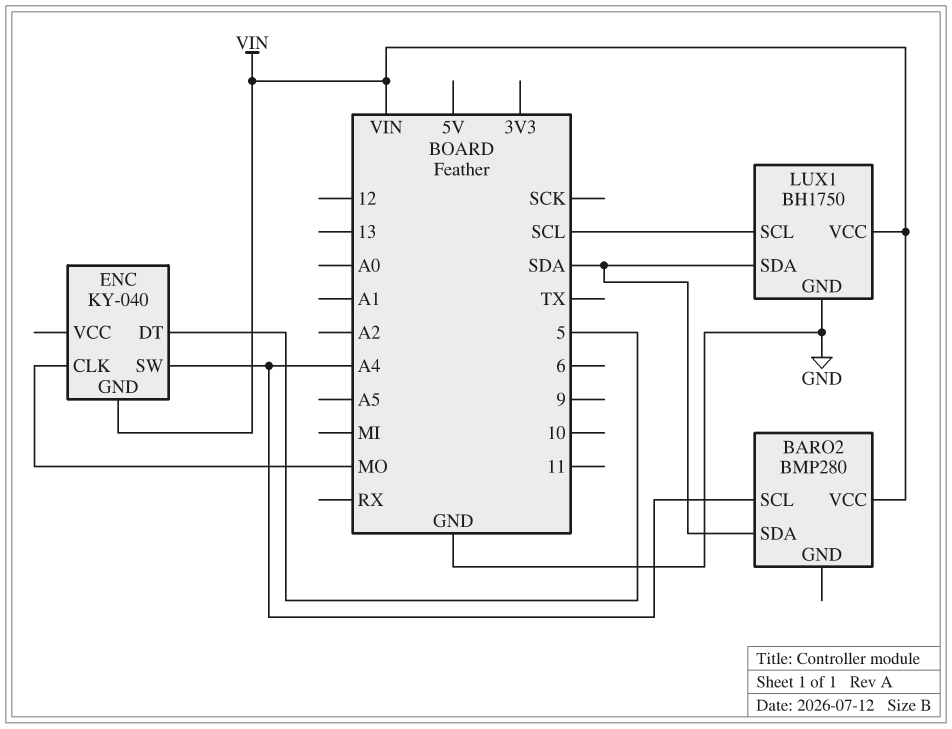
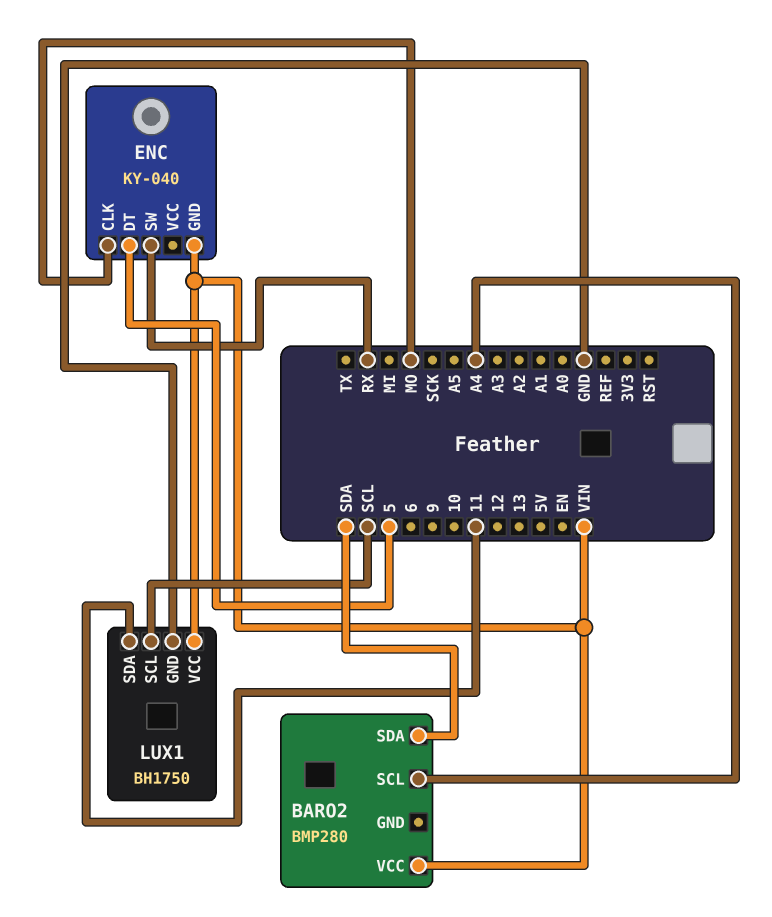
ENC pin SW: A4 -> RX
LUX1 pin SDA: SDA -> 11

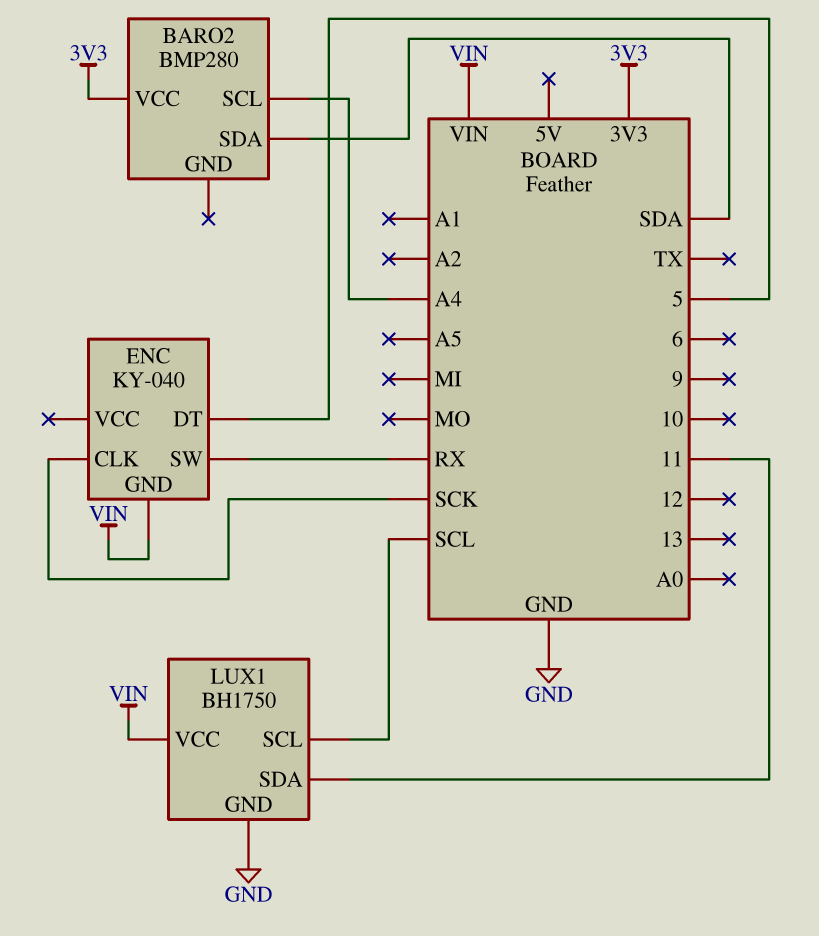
BARO2 pin VCC: VIN -> 3V3
ENC pin CLK: MO -> SCK

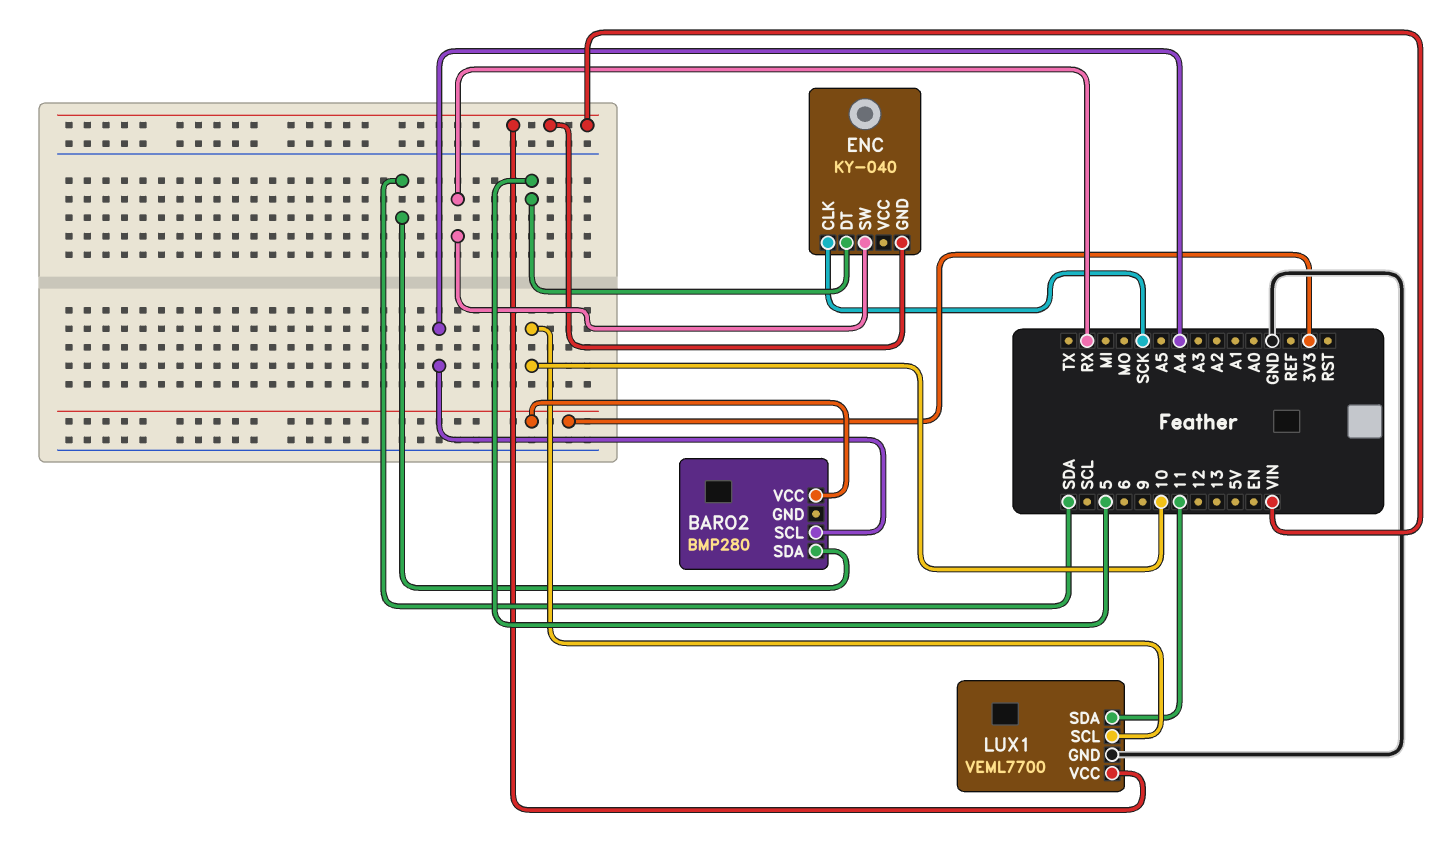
LUX1: BH1750 -> VEML7700
LUX1 pin SCL: SCL -> 10

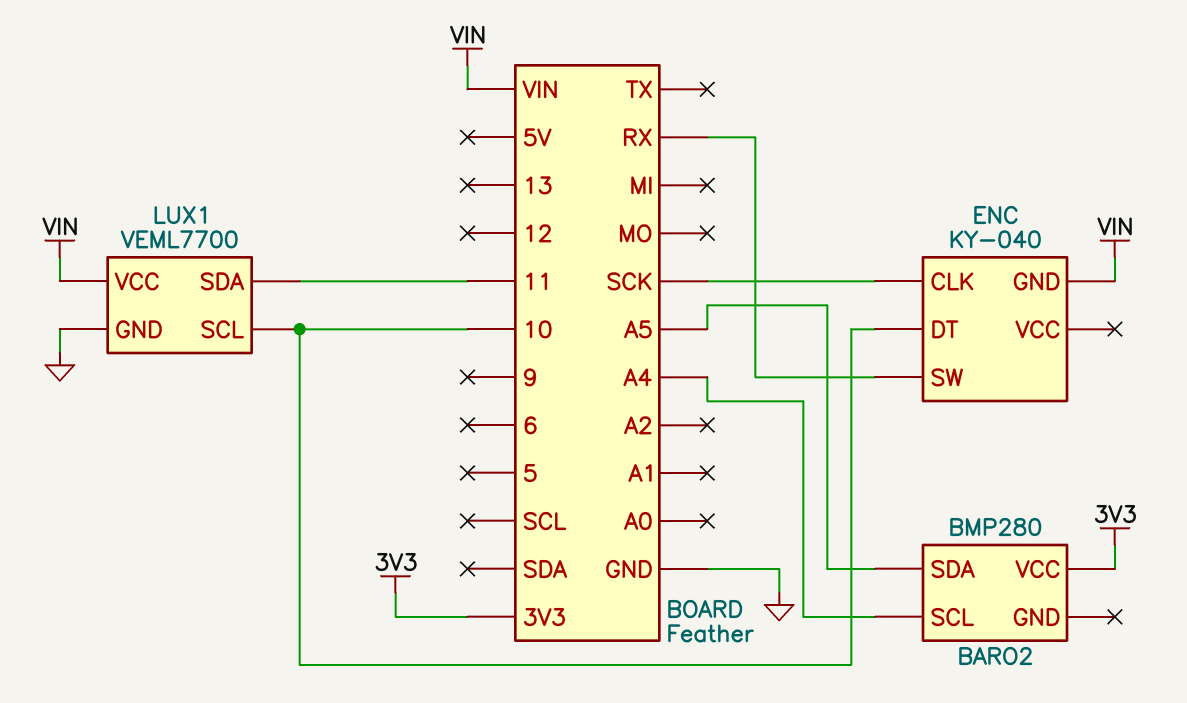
BARO2 pin SDA: SDA -> A5
ENC pin DT: 5 -> 10

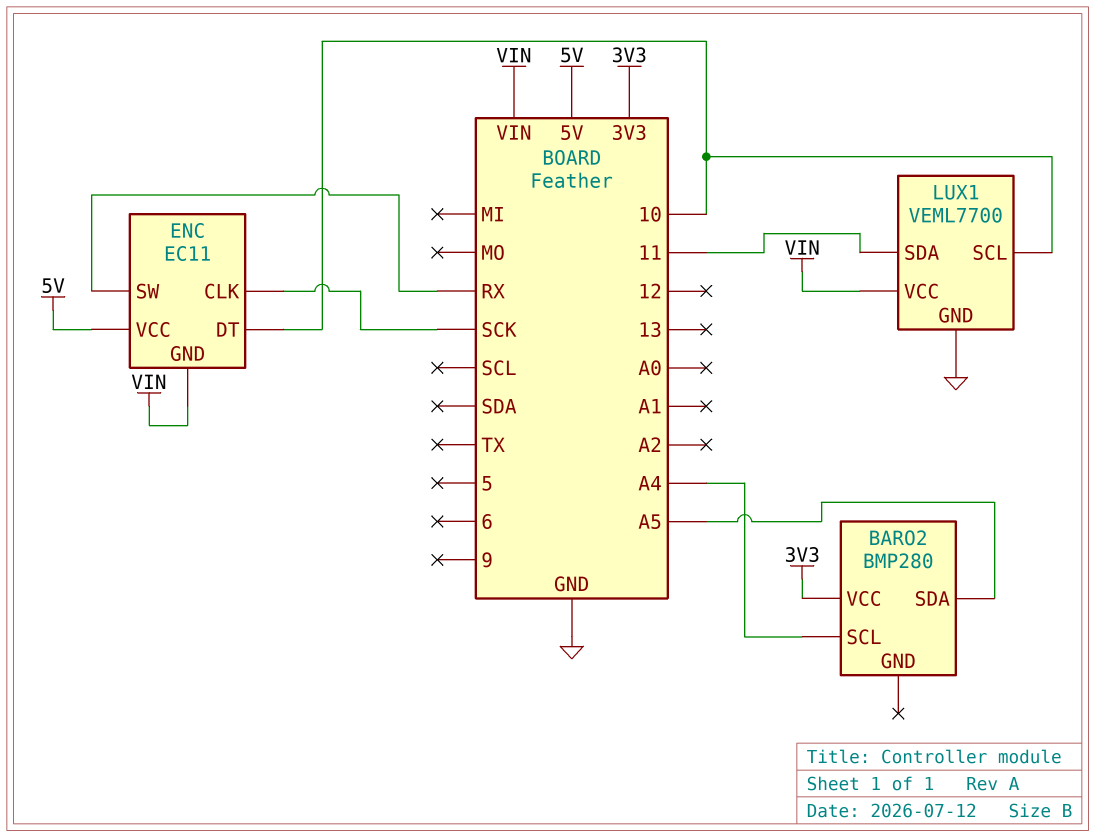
ENC: KY-040 -> EC11
ENC pin VCC: none -> 5V

